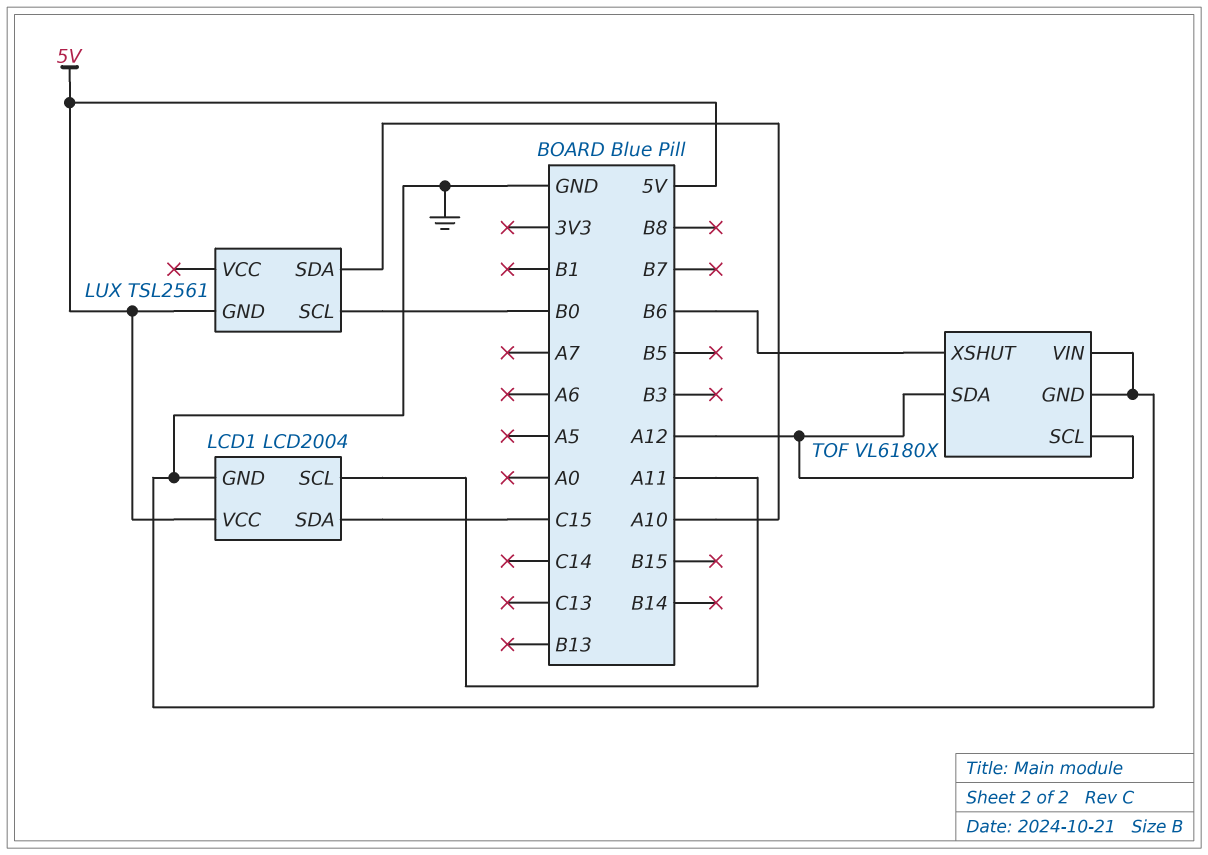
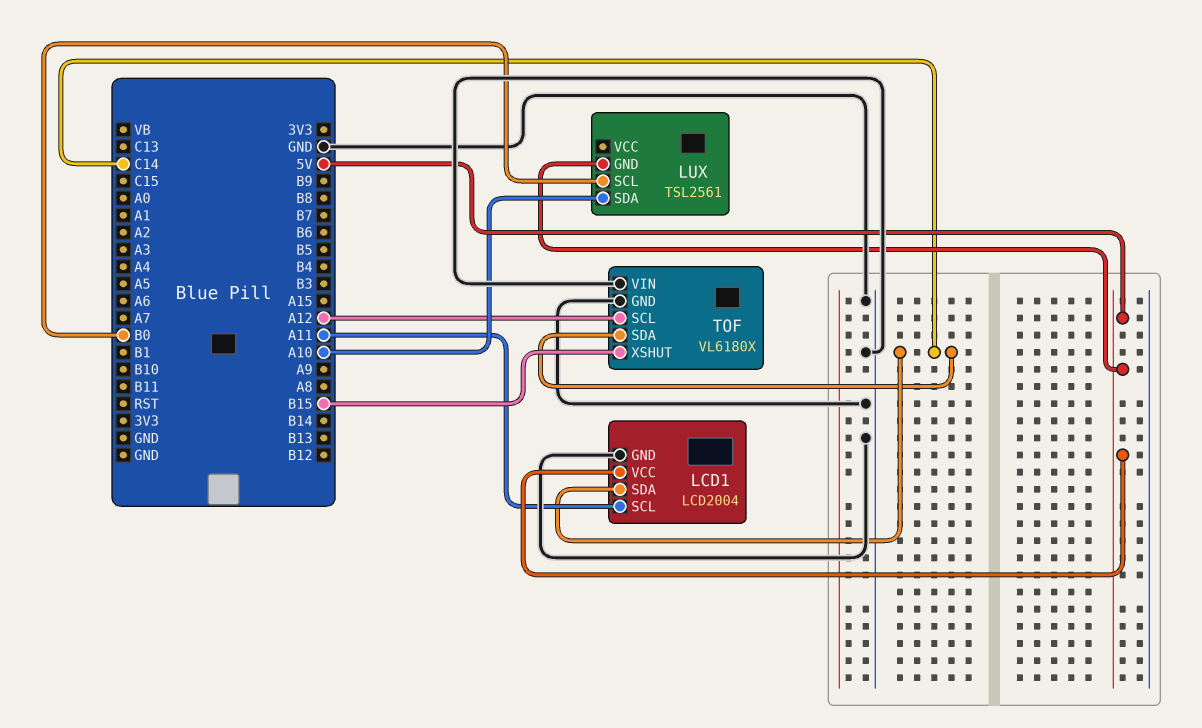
LCD1 pin SDA: C15 -> C14
TOF pin SDA: A12 -> C14
TOF pin XSHUT: B6 -> B15

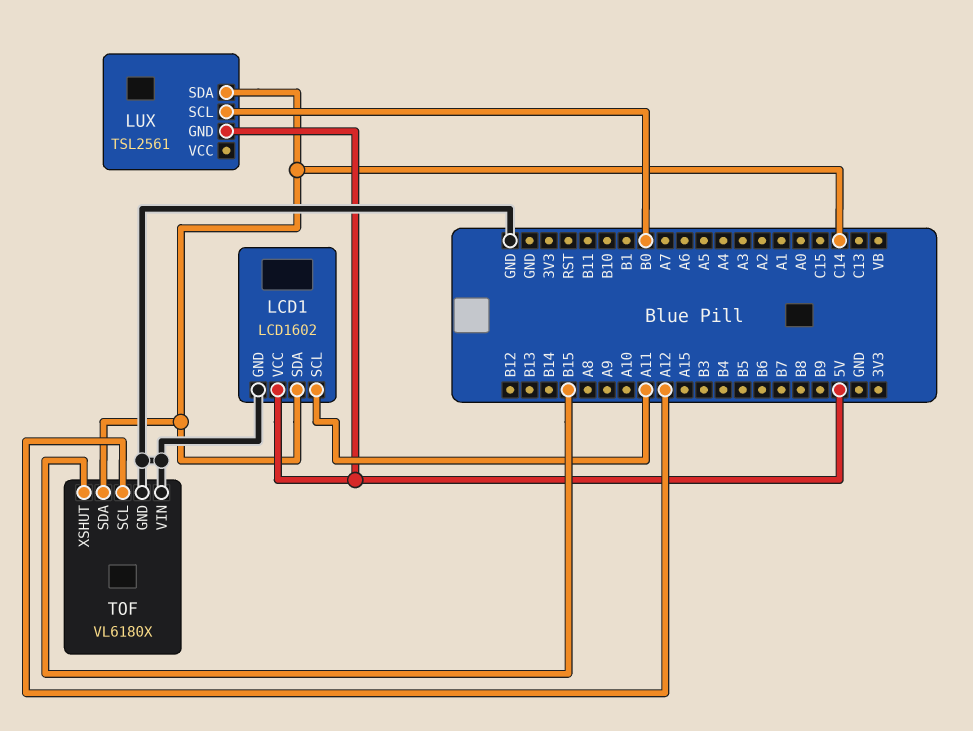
LCD1: LCD2004 -> LCD1602
LUX pin SDA: A10 -> C14

